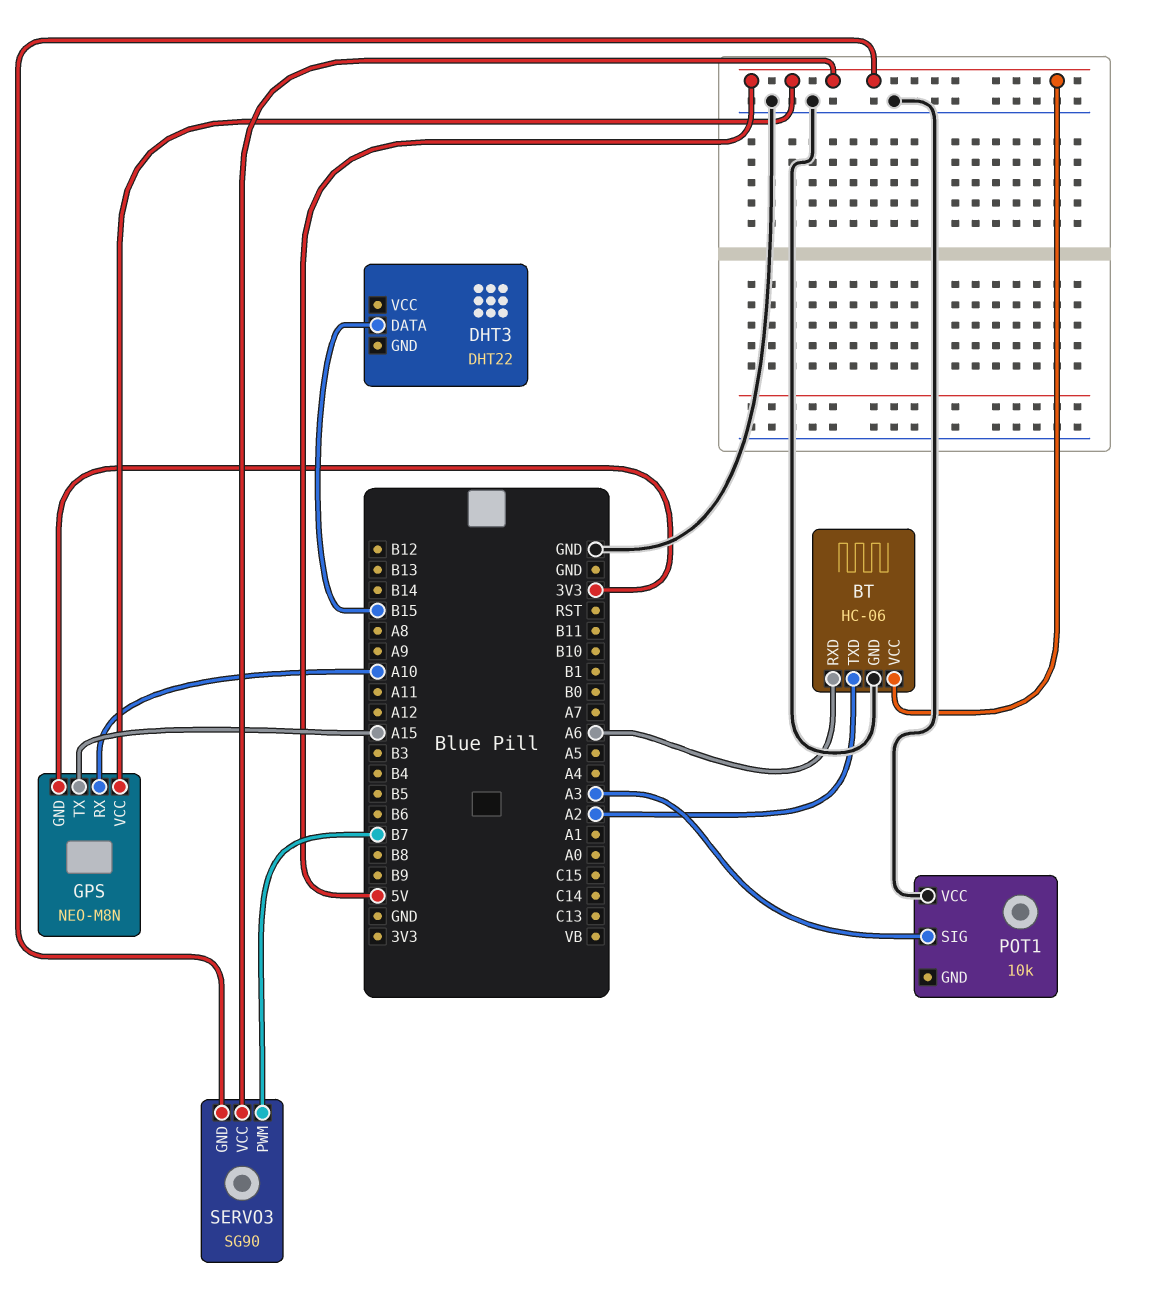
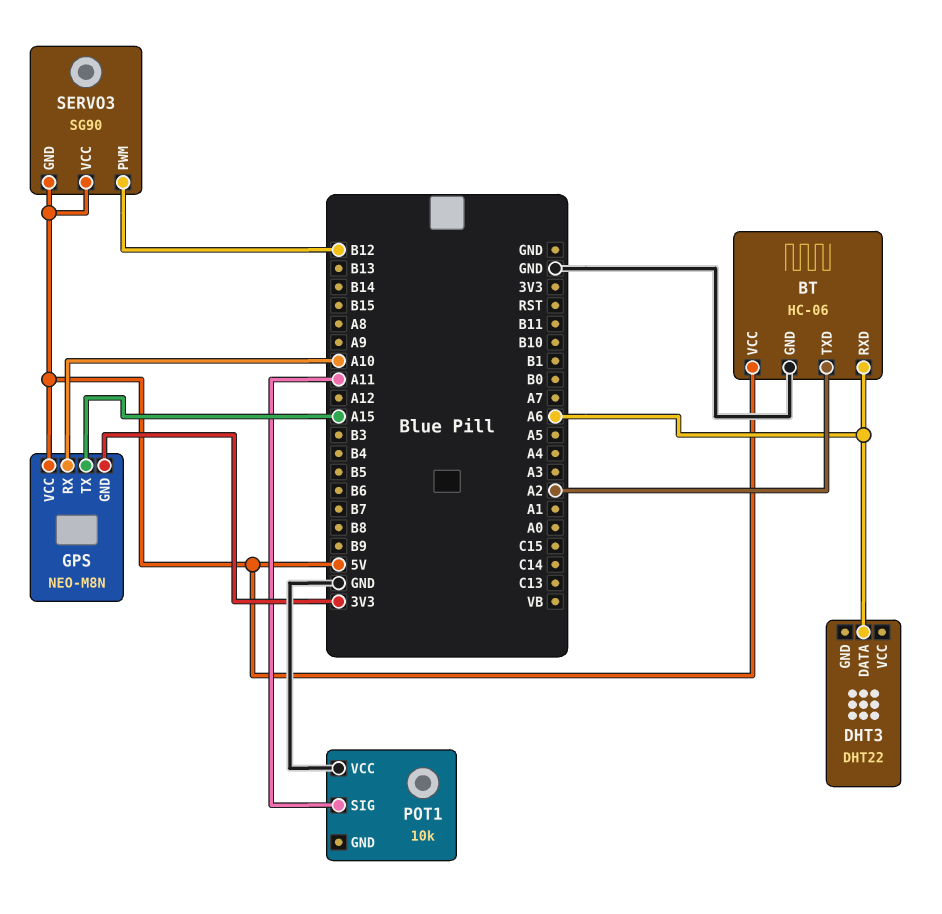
DHT3 pin DATA: B15 -> A6
POT1 pin SIG: A3 -> A11
SERVO3 pin PWM: B7 -> B12

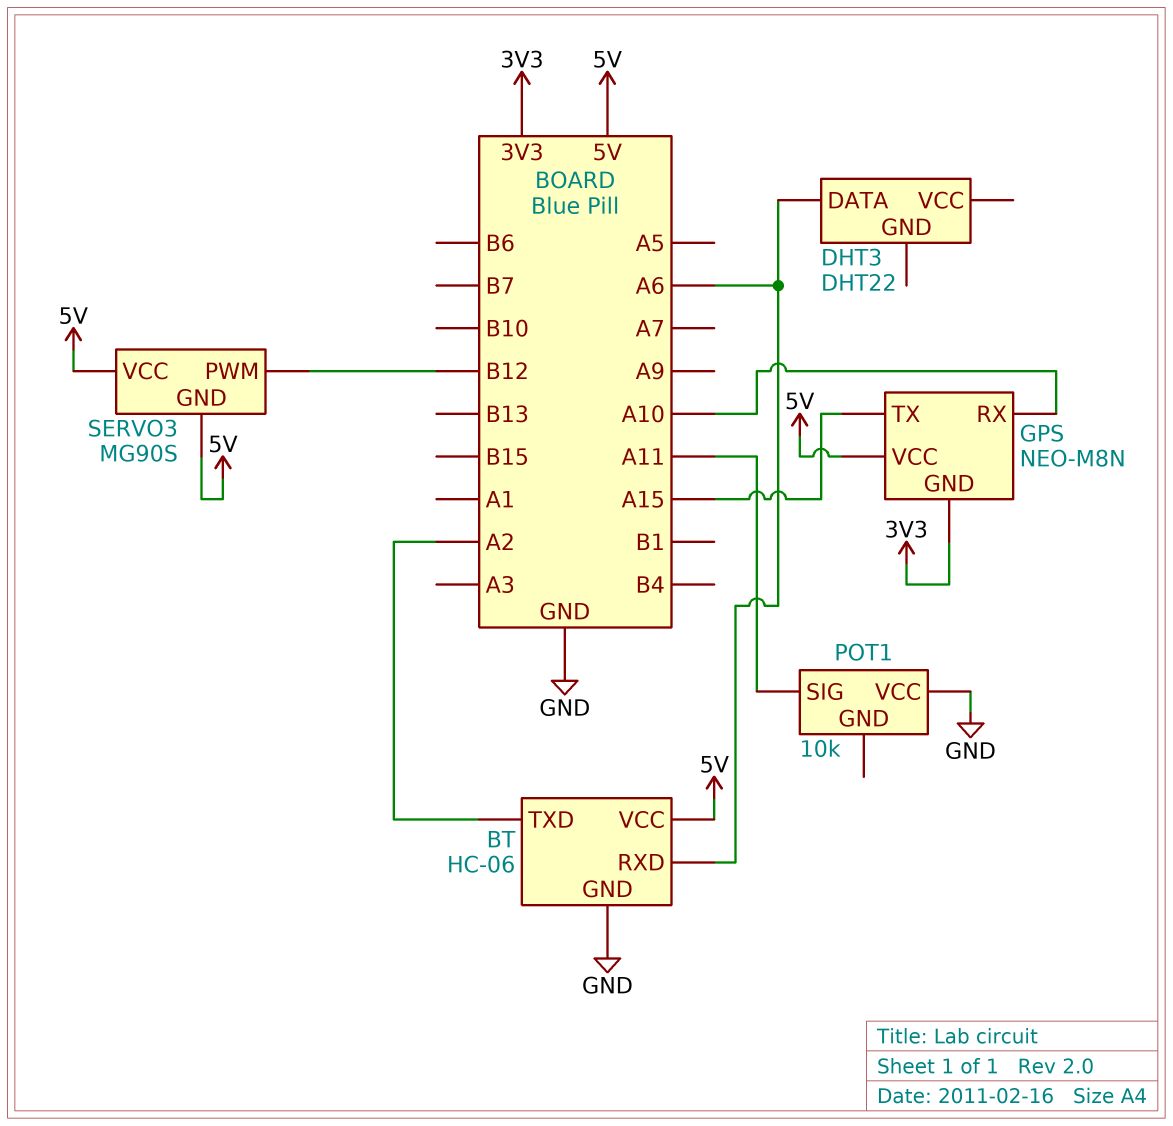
SERVO3: SG90 -> MG90S

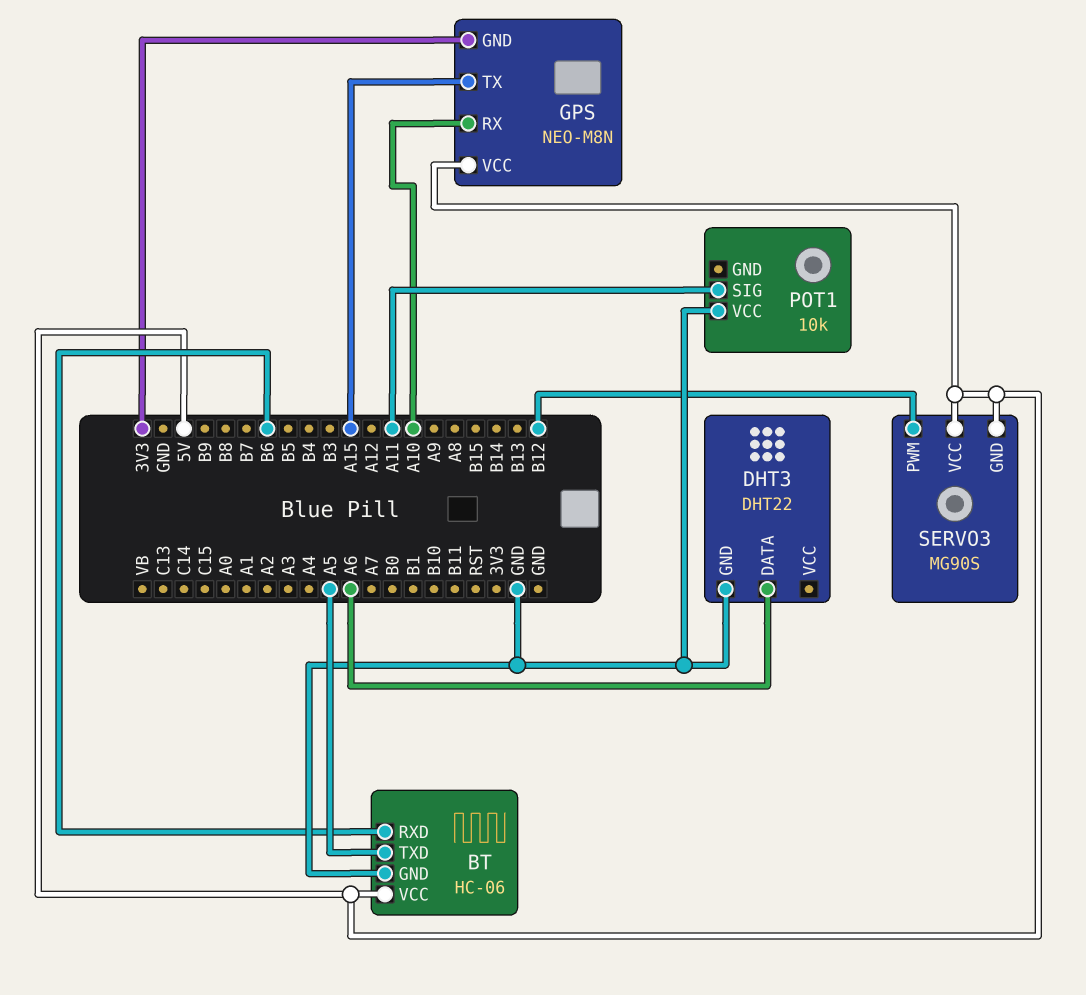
BT pin RXD: A6 -> B6
BT pin TXD: A2 -> A5
DHT3 pin GND: none -> GND

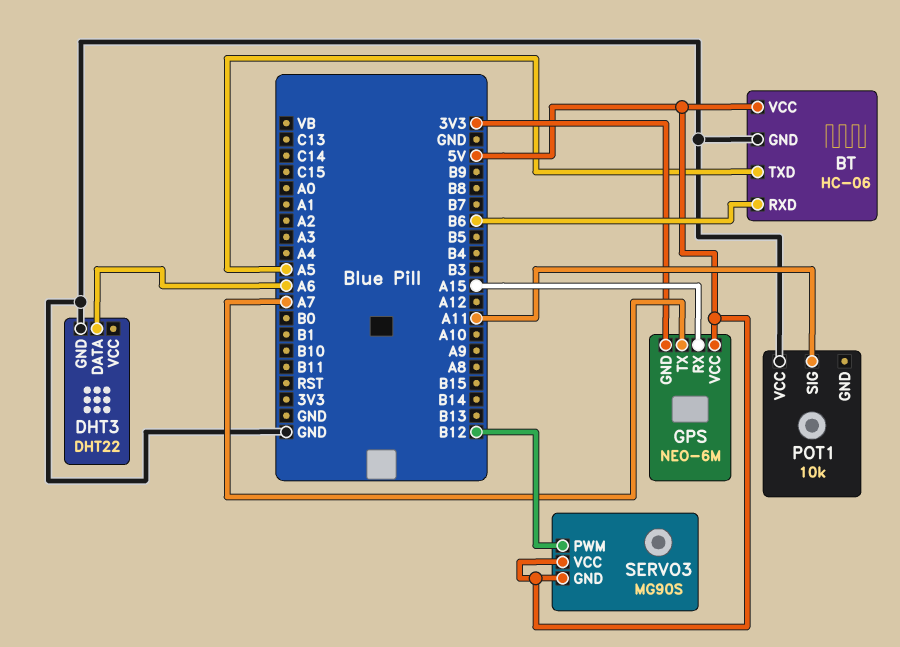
GPS: NEO-M8N -> NEO-6M
GPS pin RX: A10 -> A15
GPS pin TX: A15 -> A7

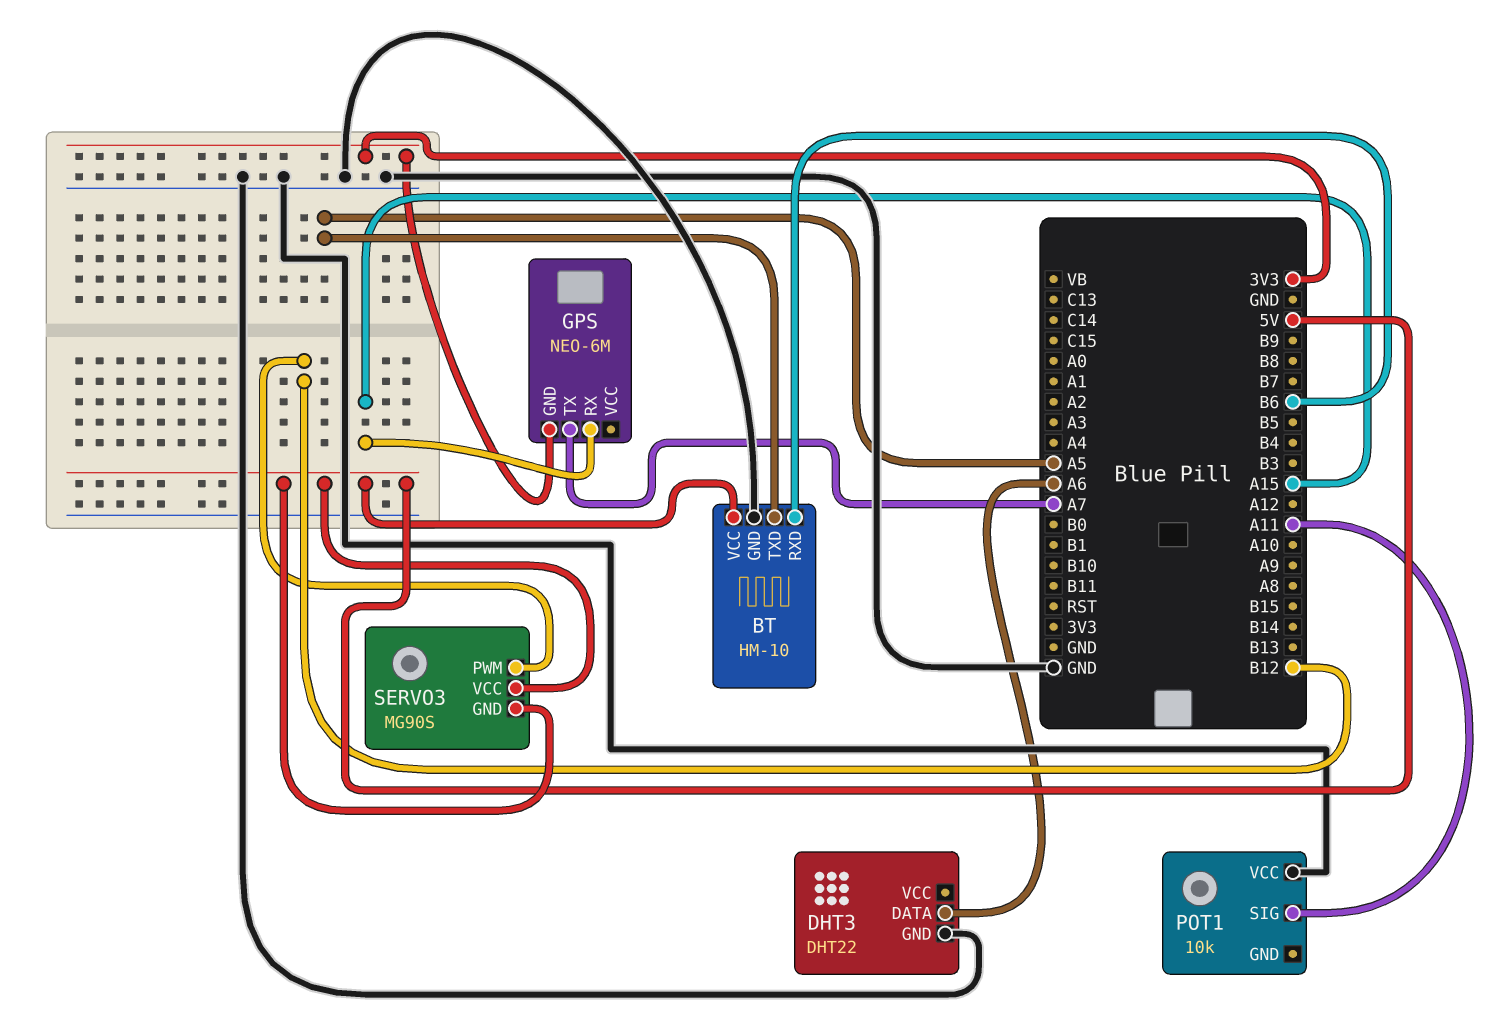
BT: HC-06 -> HM-10
GPS pin VCC: 5V -> none

